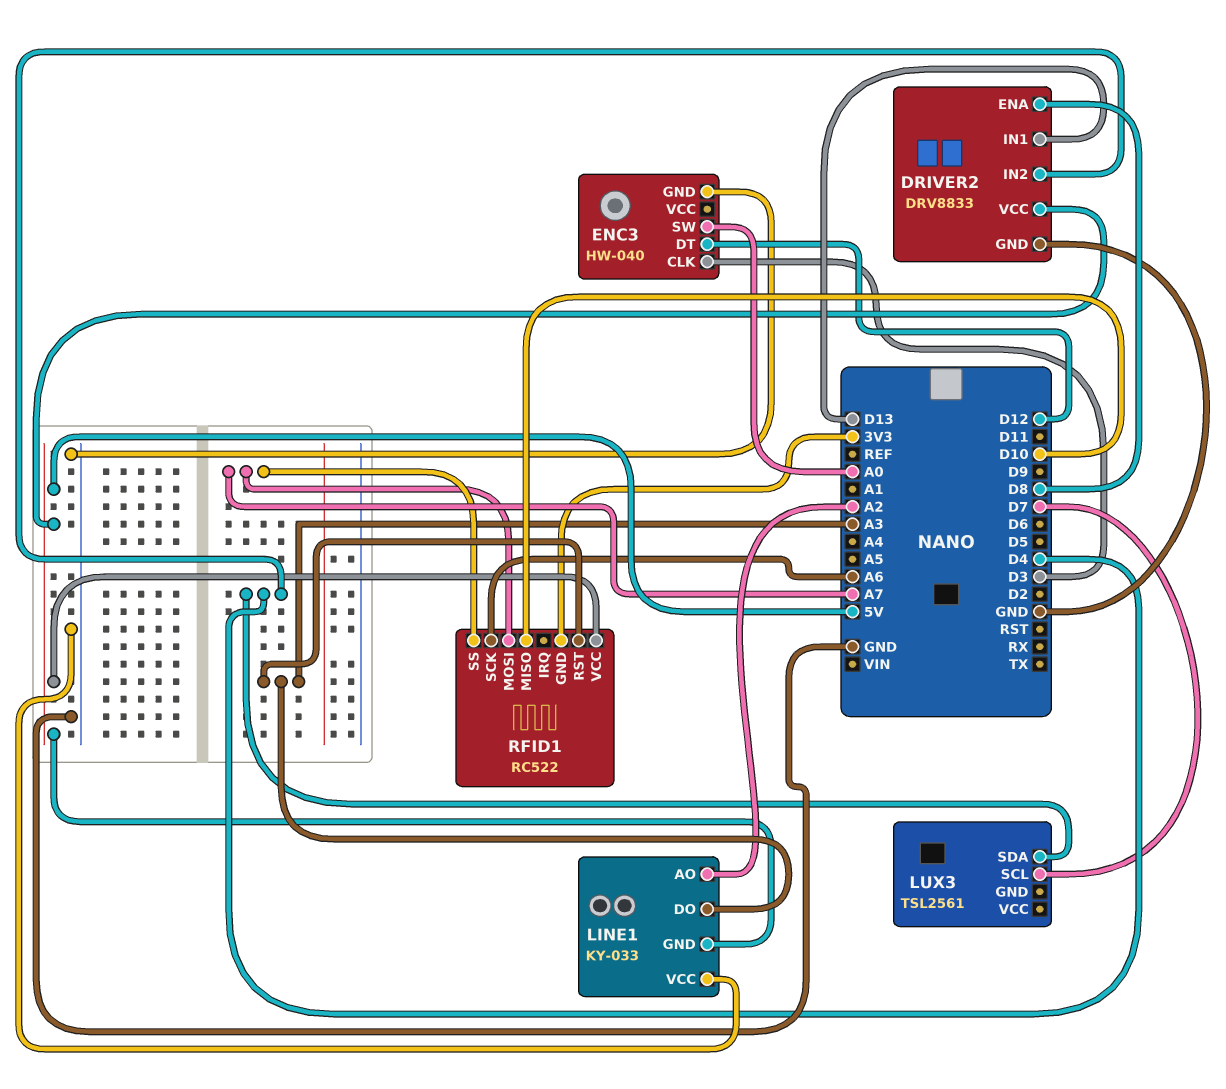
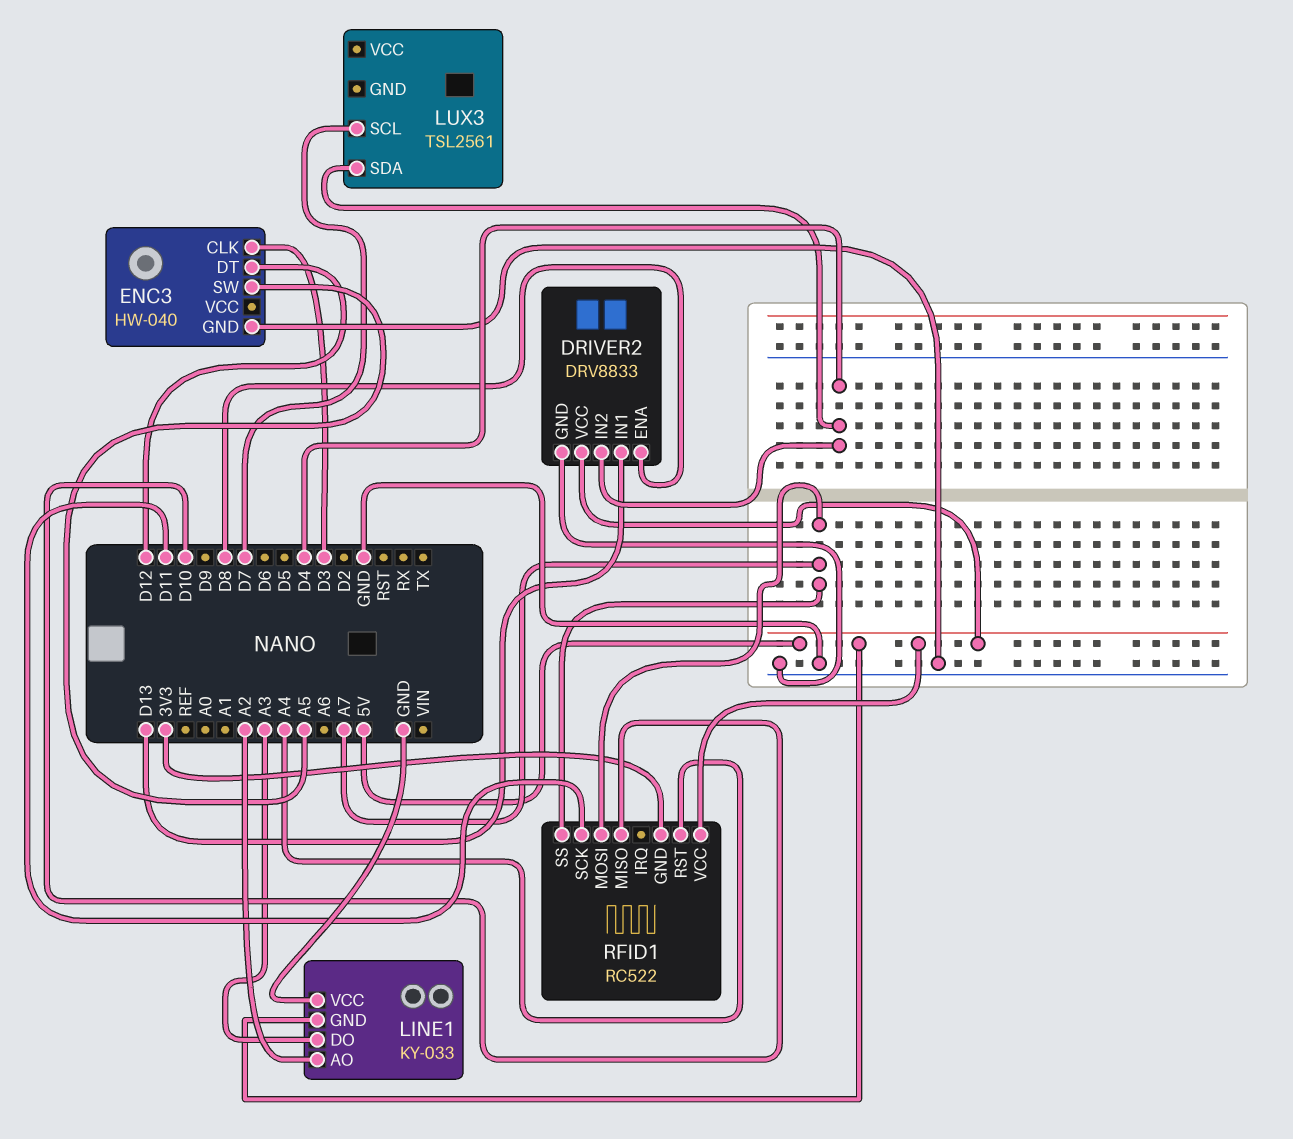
ENC3 pin SW: A0 -> A5
RFID1 pin RST: A3 -> A4
RFID1 pin SCK: A6 -> D11

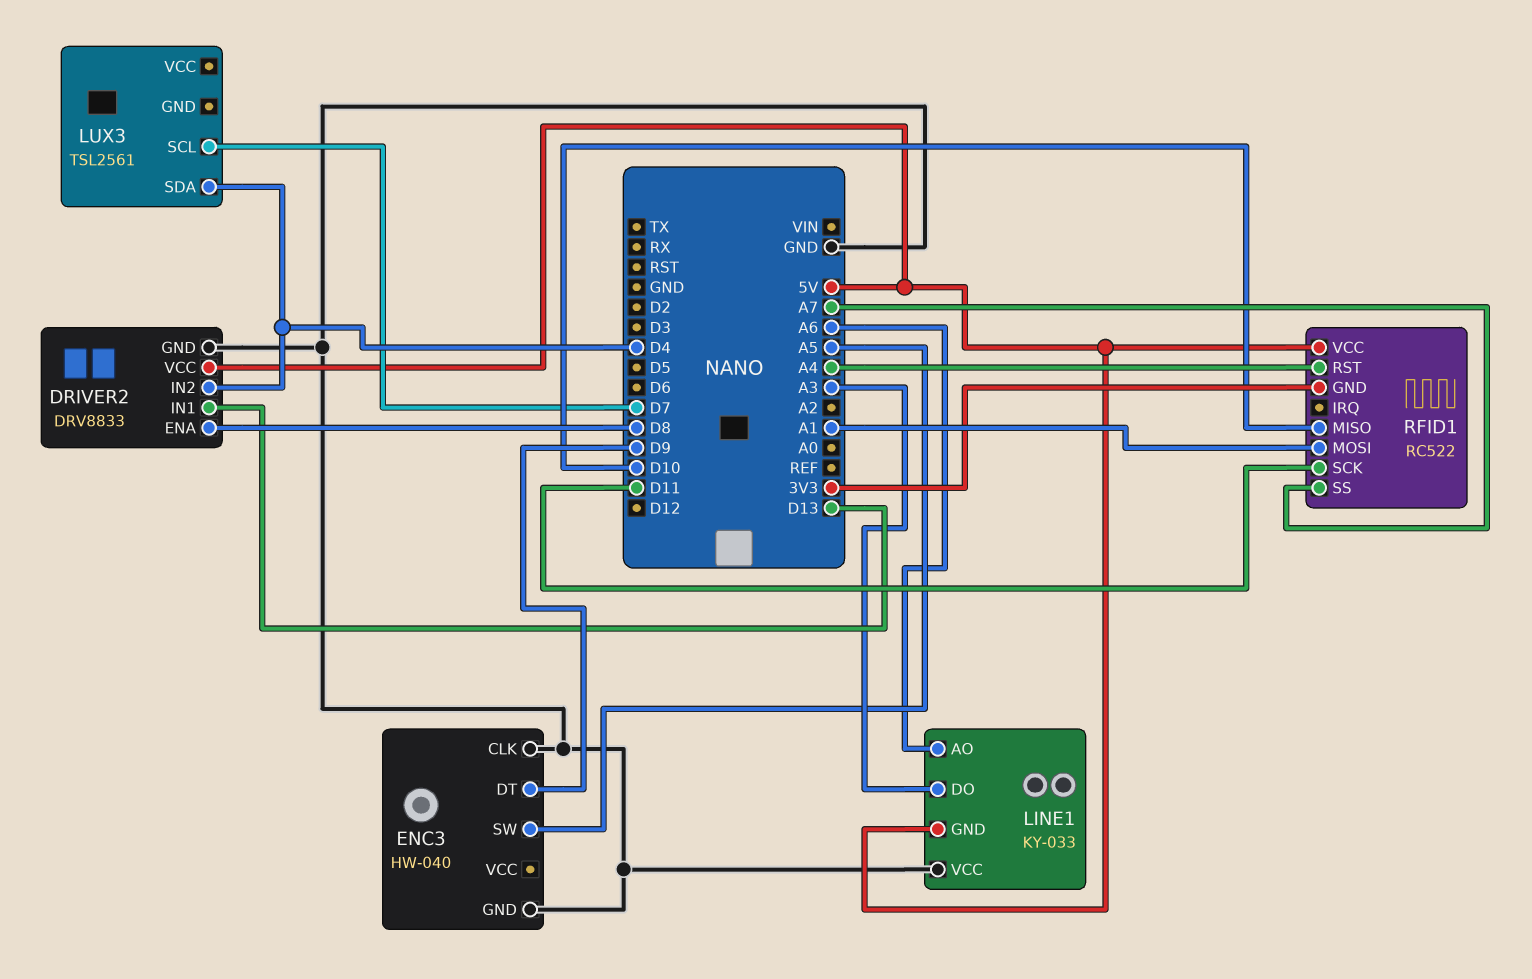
ENC3 pin CLK: D3 -> GND
ENC3 pin DT: D12 -> D9
LINE1 pin AO: A2 -> A6
RFID1 pin MOSI: A7 -> A1

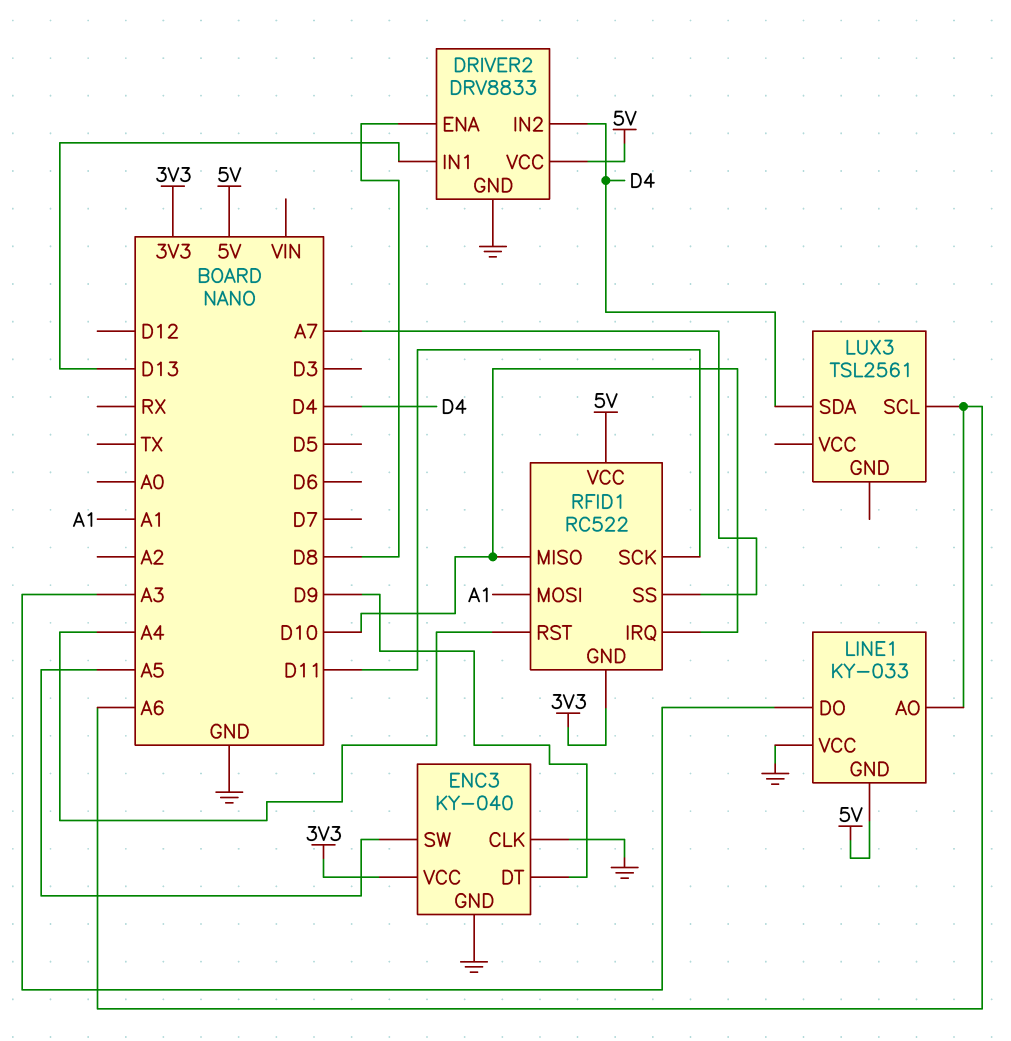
ENC3: HW-040 -> KY-040
ENC3 pin VCC: none -> 3V3
LUX3 pin SCL: D7 -> A6
RFID1 pin IRQ: none -> D10

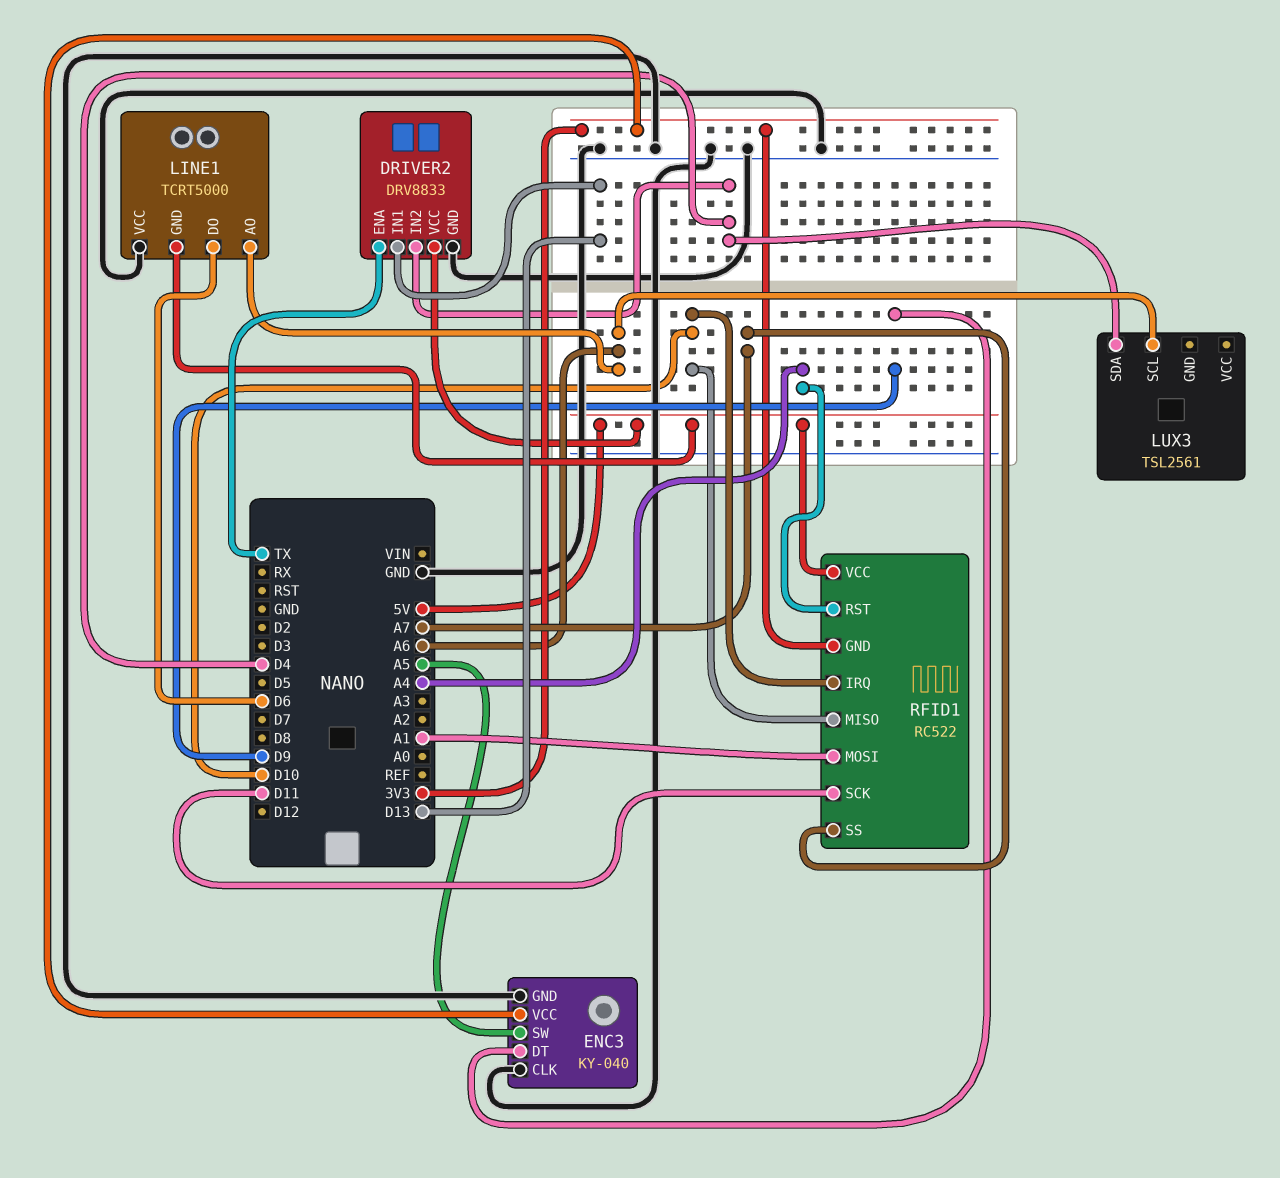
DRIVER2 pin ENA: D8 -> TX
LINE1: KY-033 -> TCRT5000
LINE1 pin DO: A3 -> D6

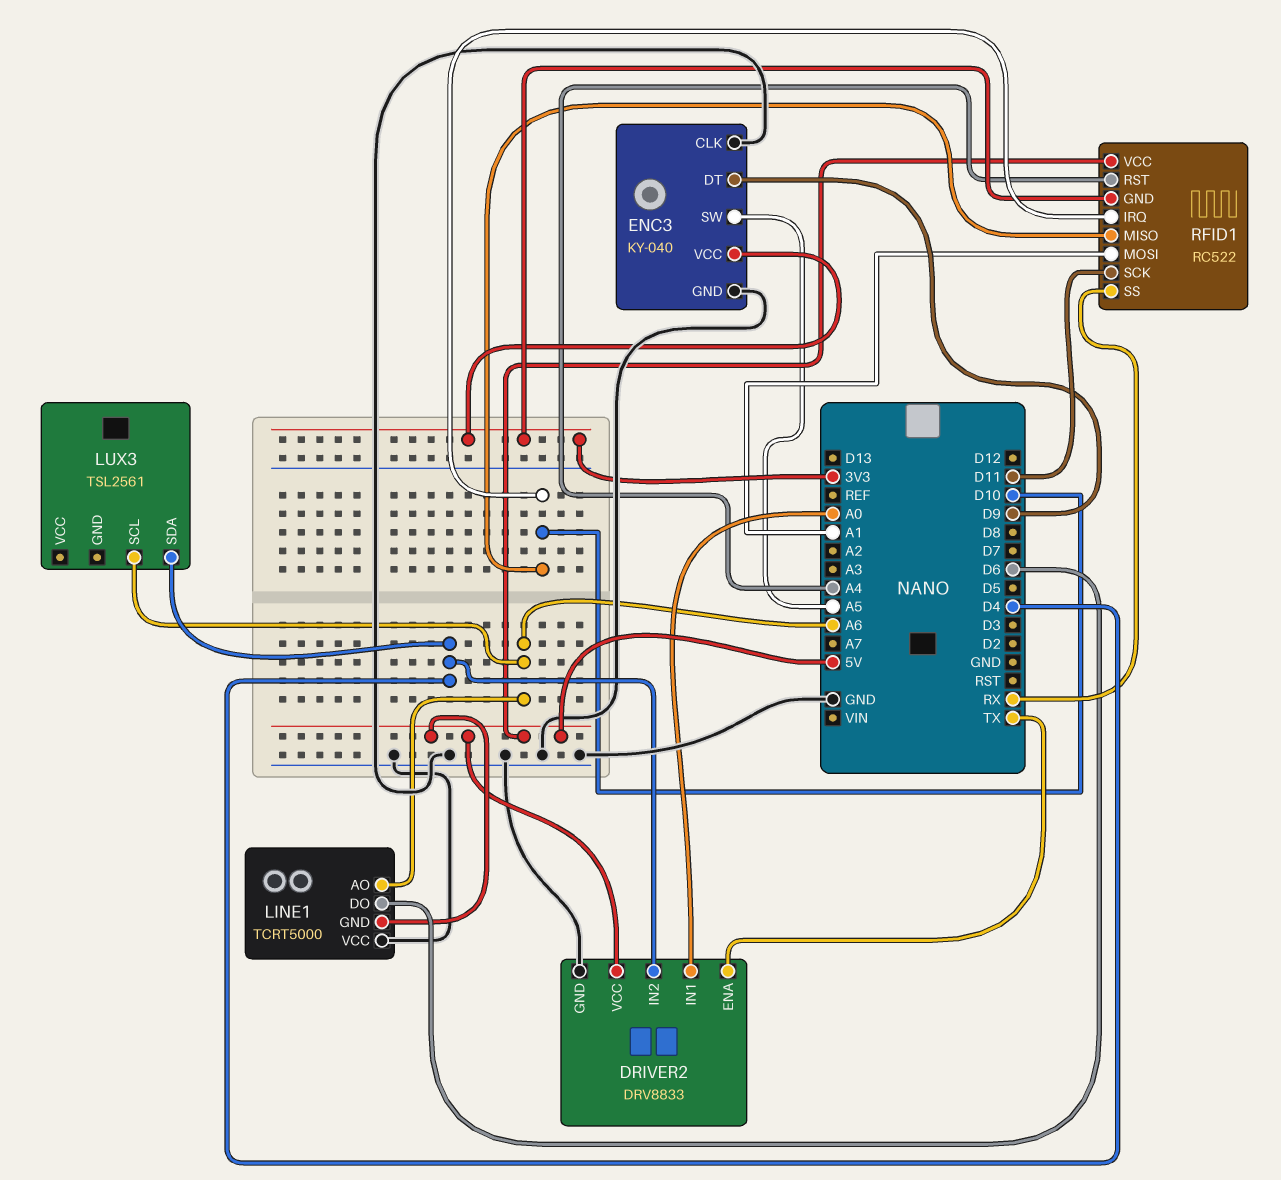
DRIVER2 pin IN1: D13 -> A0
RFID1 pin SS: A7 -> RX

